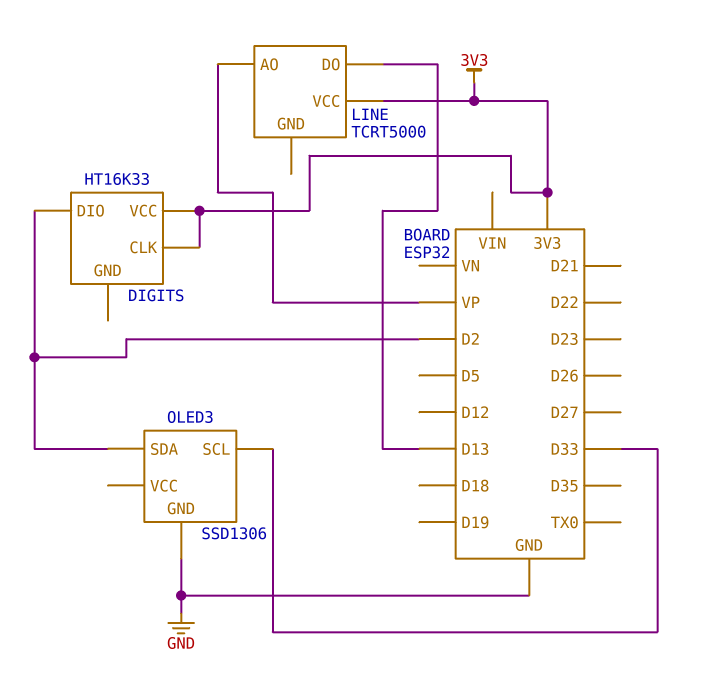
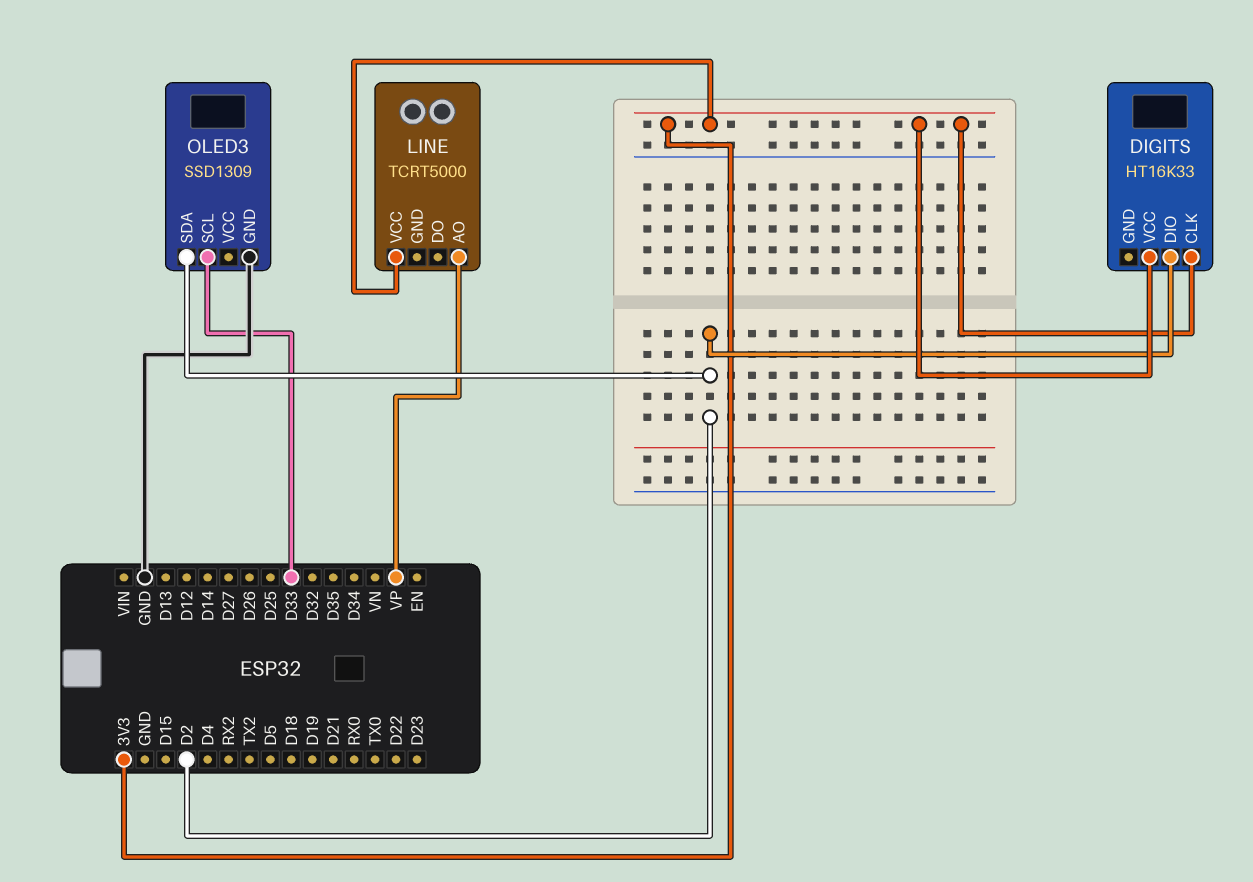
LINE pin DO: D13 -> none
OLED3: SSD1306 -> SSD1309

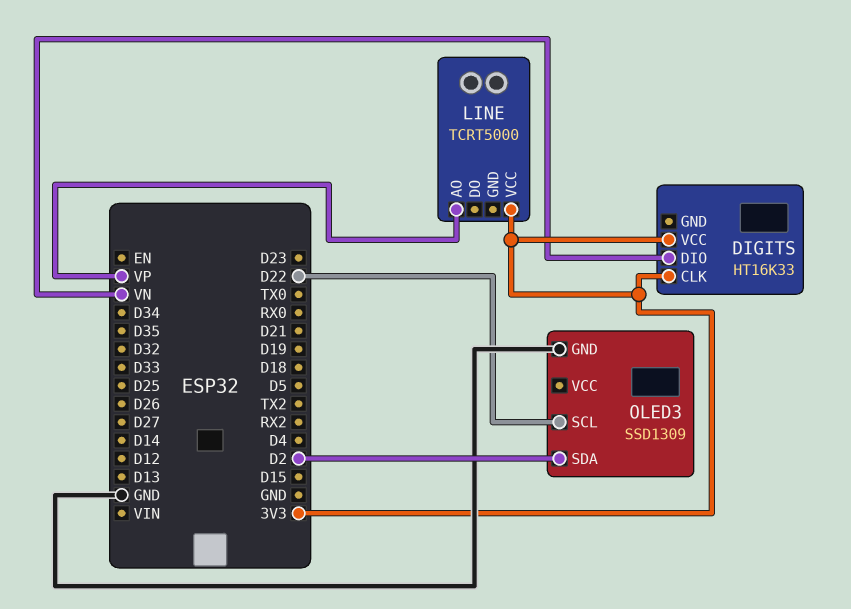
DIGITS pin DIO: D2 -> VN
OLED3 pin SCL: D33 -> D22

